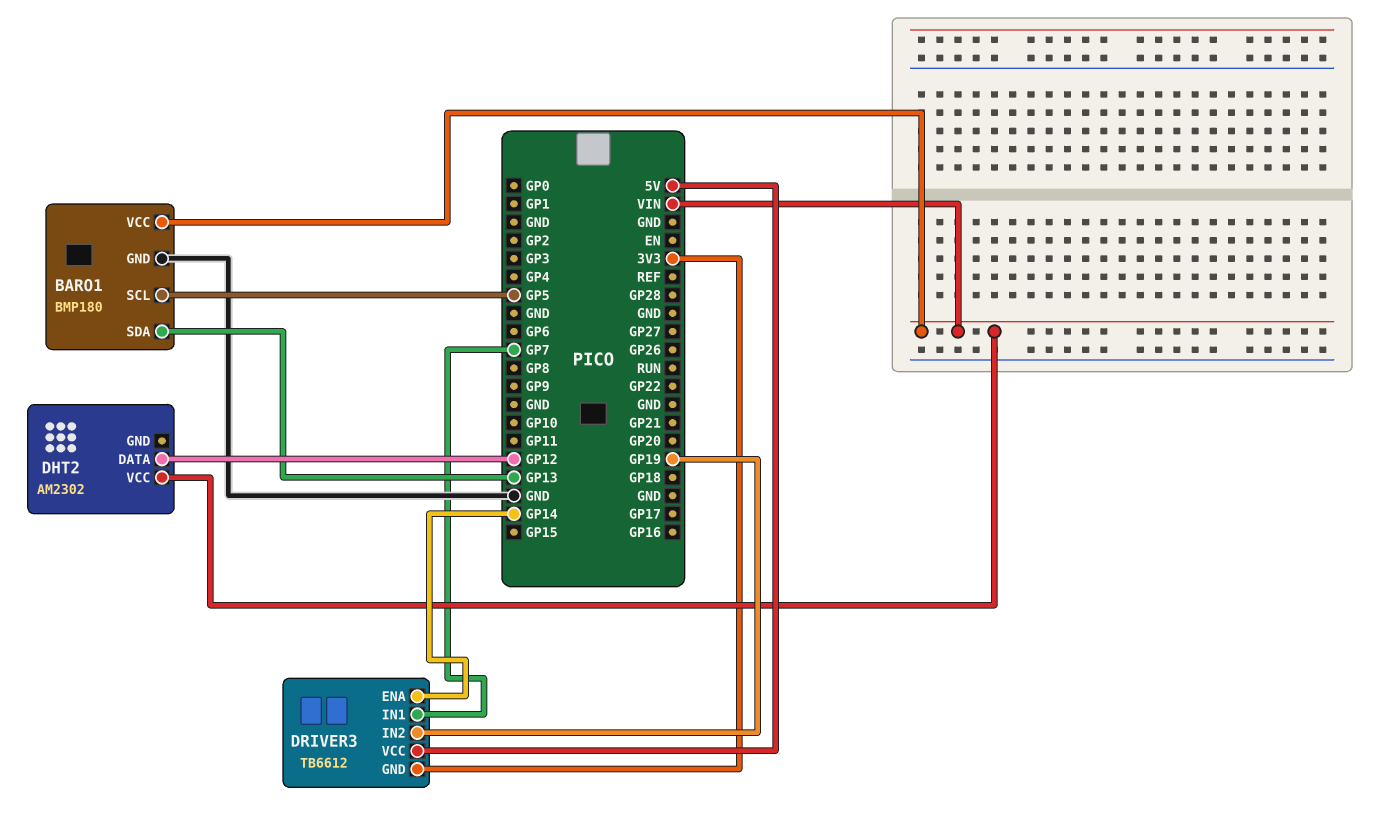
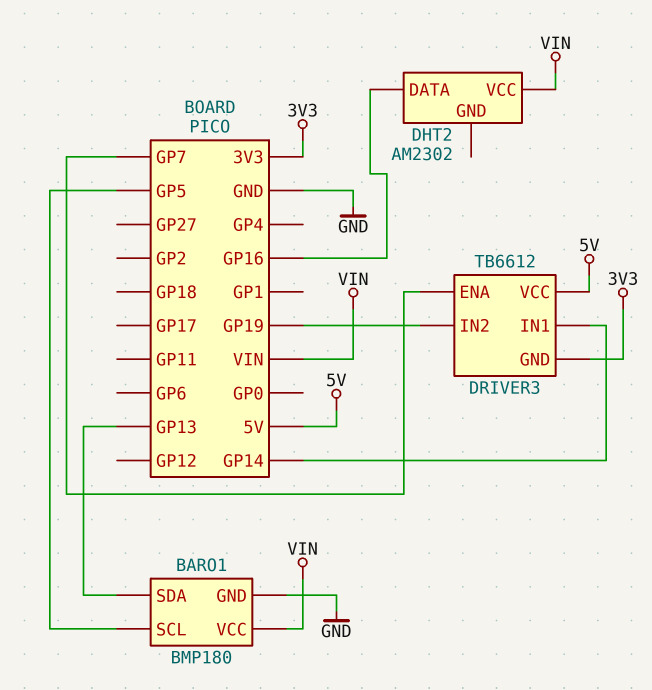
DHT2 pin DATA: GP12 -> GP16
DRIVER3 pin ENA: GP14 -> GP7
DRIVER3 pin IN1: GP7 -> GP14

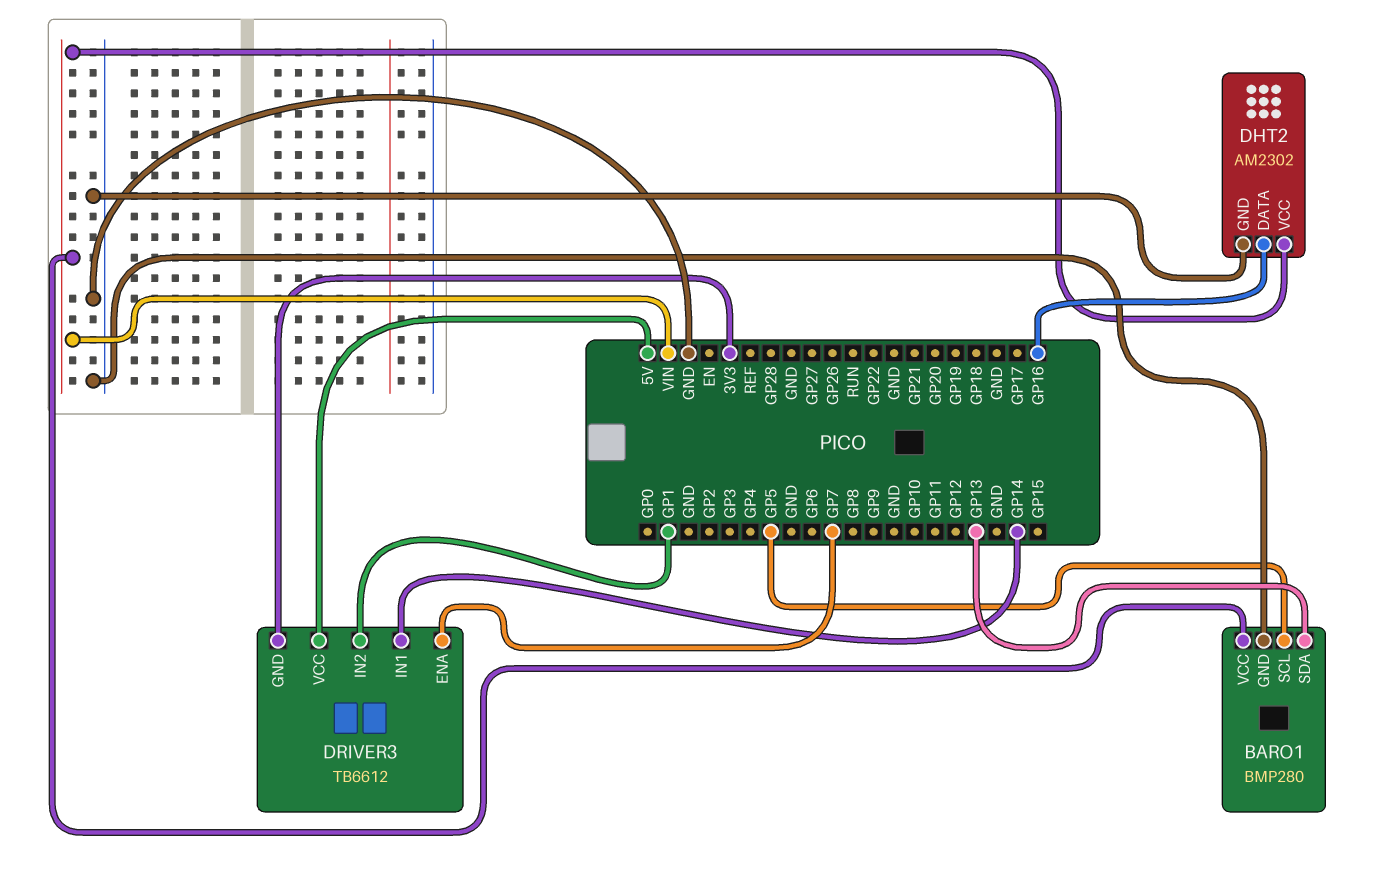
BARO1: BMP180 -> BMP280
DHT2 pin GND: none -> GND
DRIVER3 pin IN2: GP19 -> GP1

